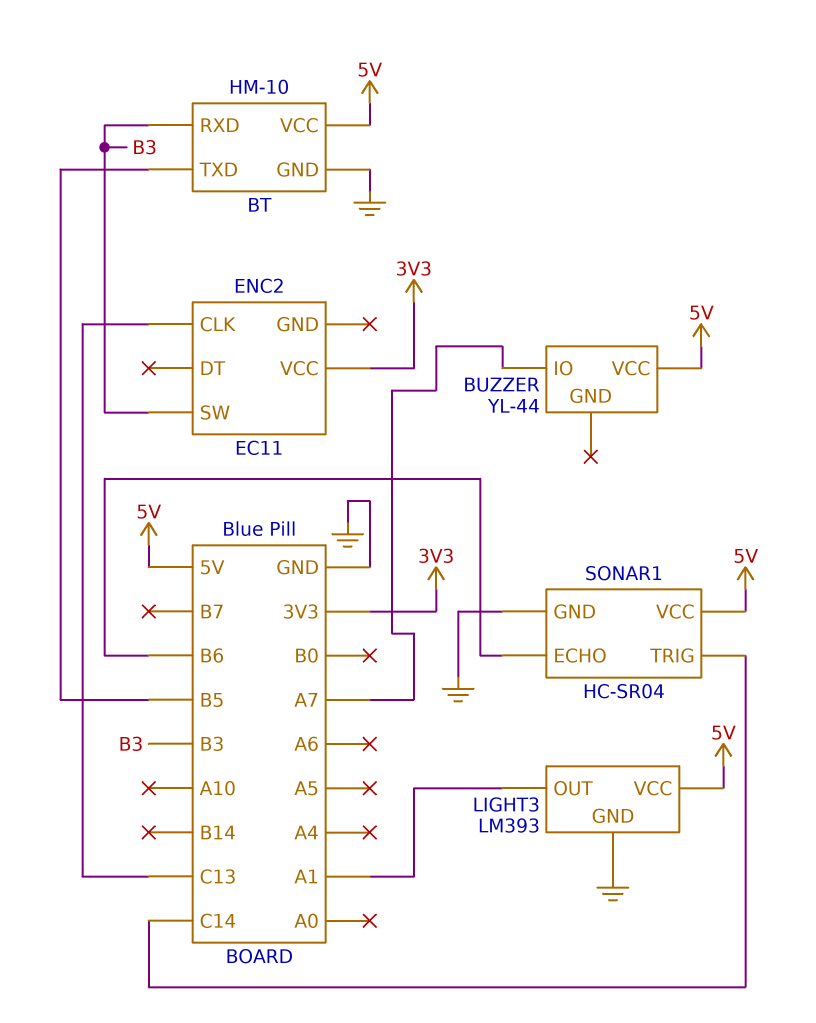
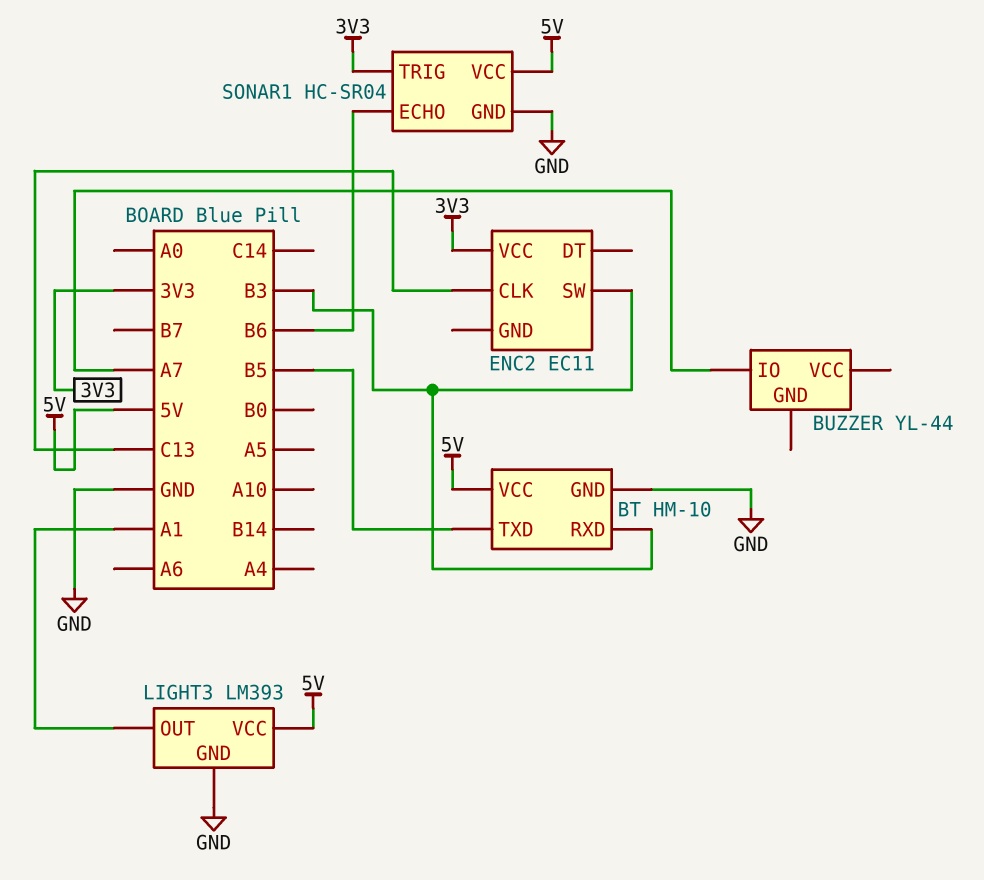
BUZZER pin VCC: 5V -> none
SONAR1 pin TRIG: C14 -> 3V3

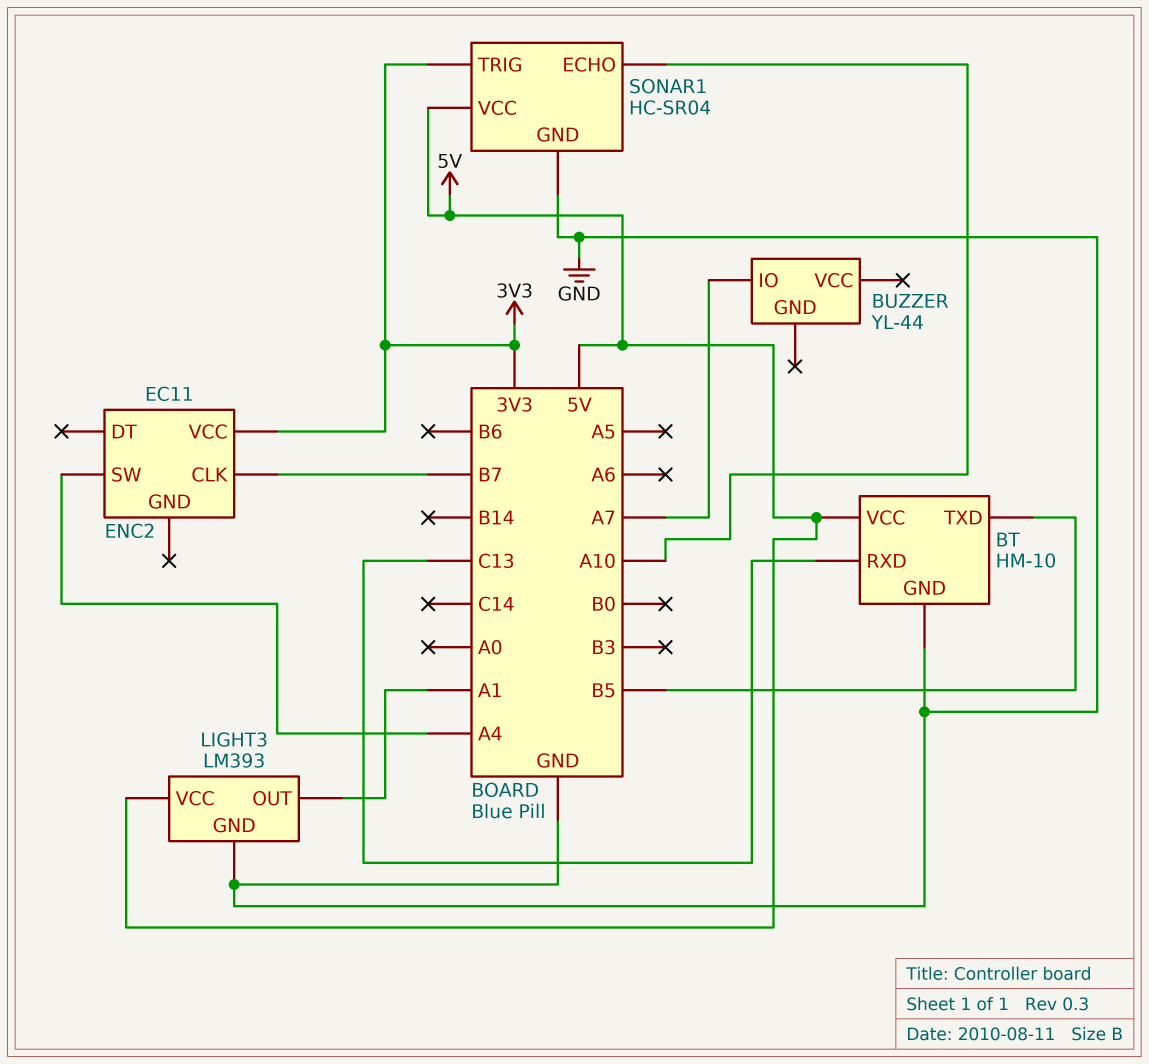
BT pin RXD: B3 -> C13
ENC2 pin CLK: C13 -> B7
ENC2 pin SW: B3 -> A4
SONAR1 pin ECHO: B6 -> A10

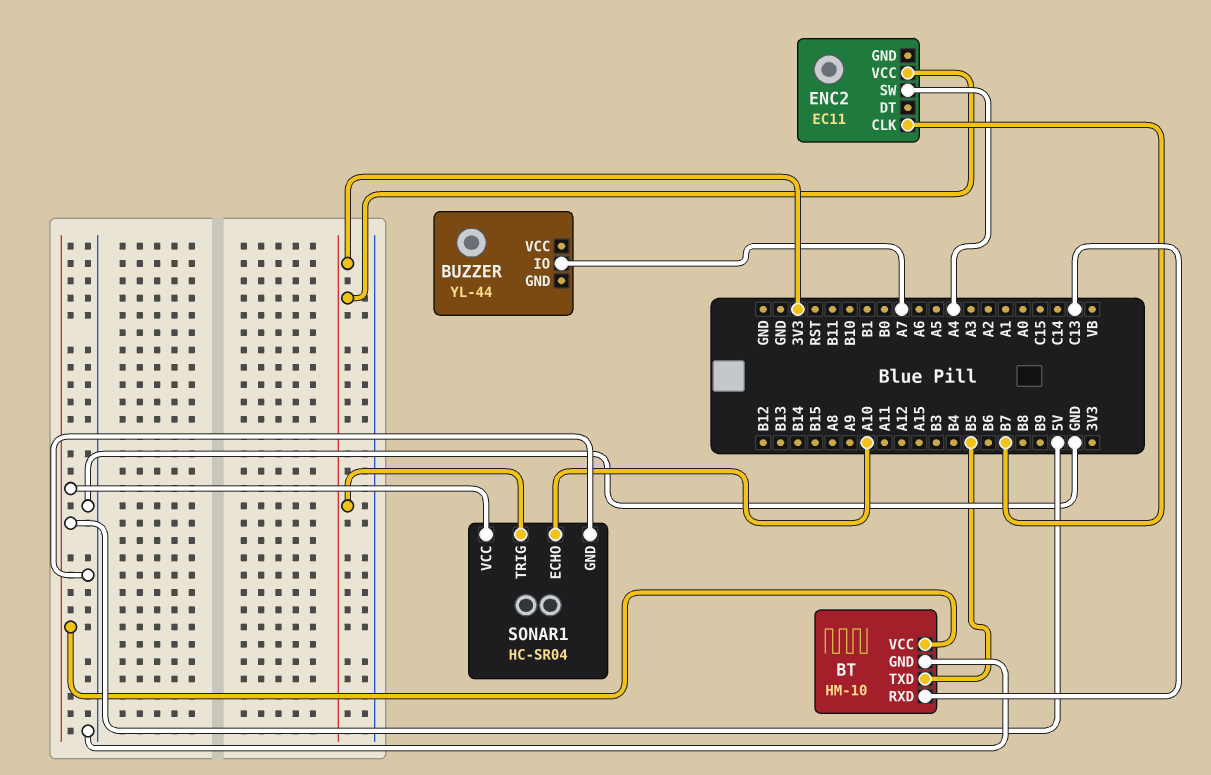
LIGHT3: LM393 -> none
LIGHT3 pin GND: GND -> none
LIGHT3 pin OUT: A1 -> none
LIGHT3 pin VCC: 5V -> none

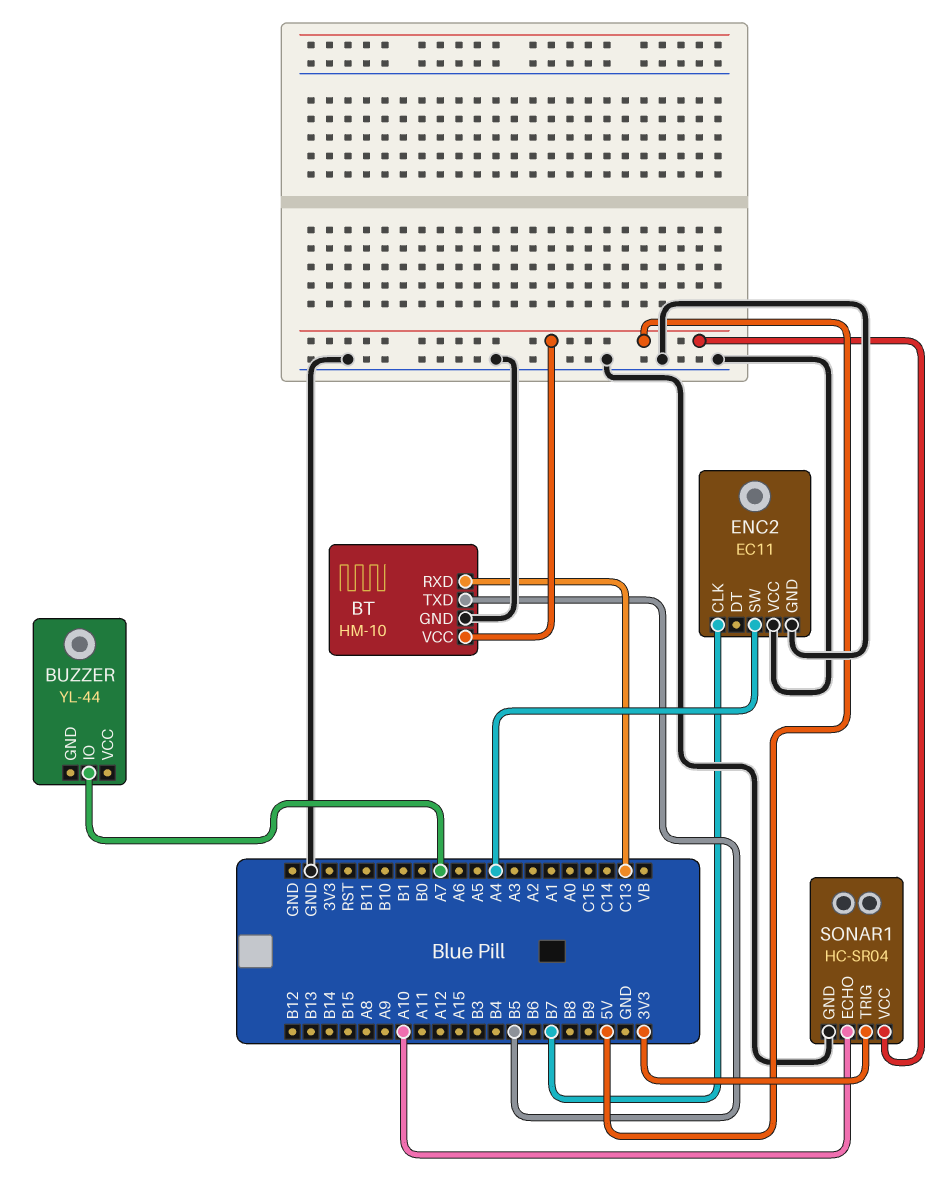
ENC2 pin GND: none -> GND
ENC2 pin VCC: 3V3 -> GND

